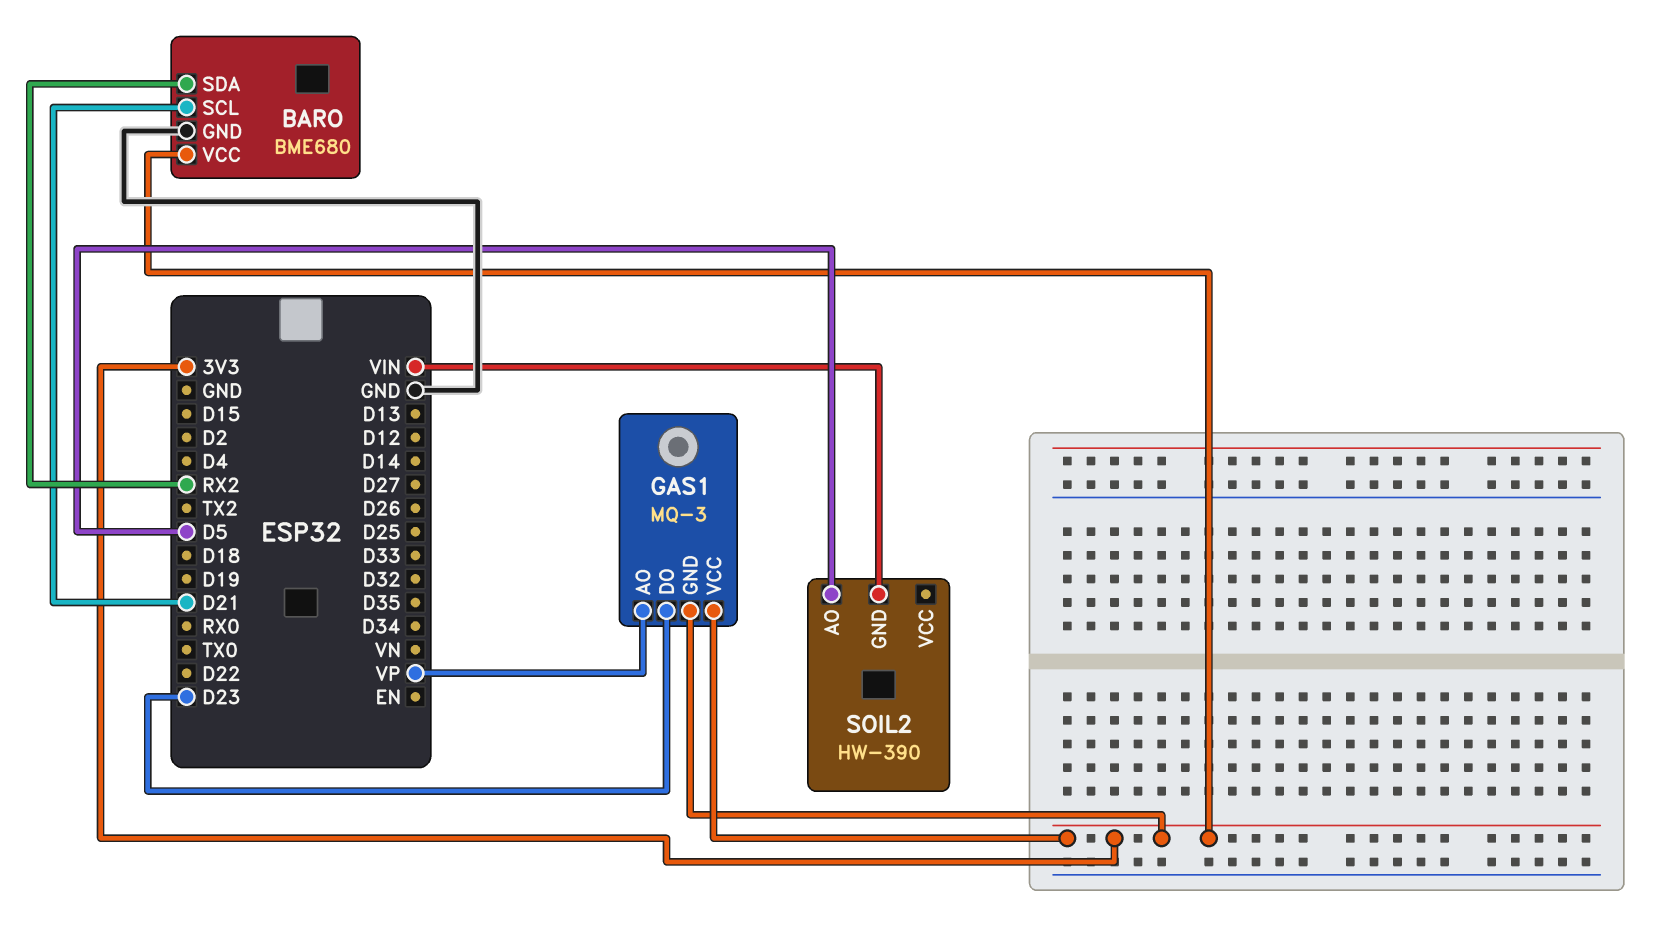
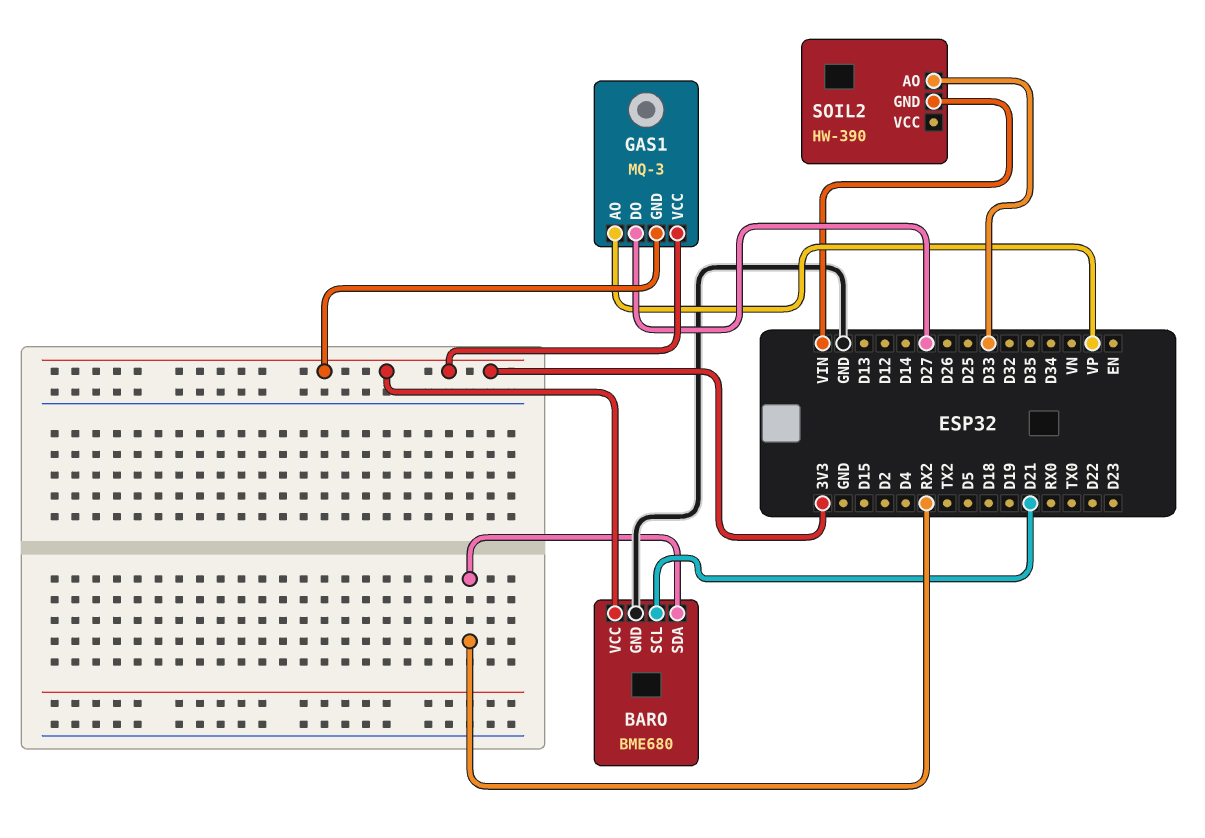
GAS1 pin DO: D23 -> D27
SOIL2 pin AO: D5 -> D33

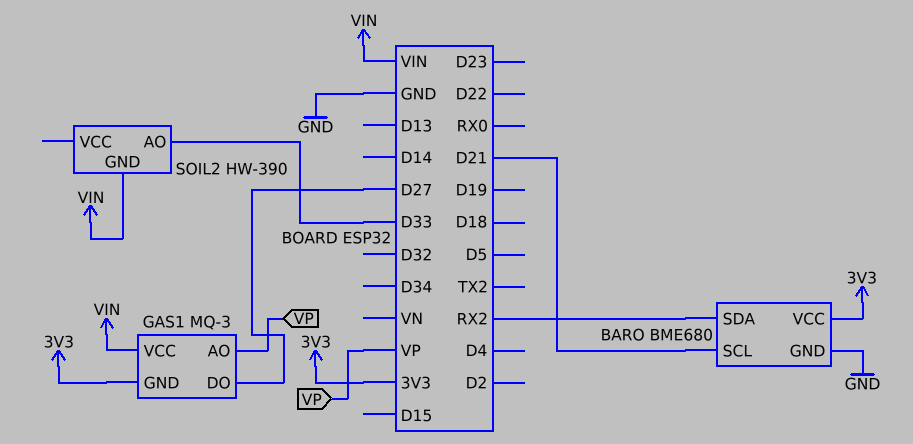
GAS1 pin VCC: 3V3 -> VIN

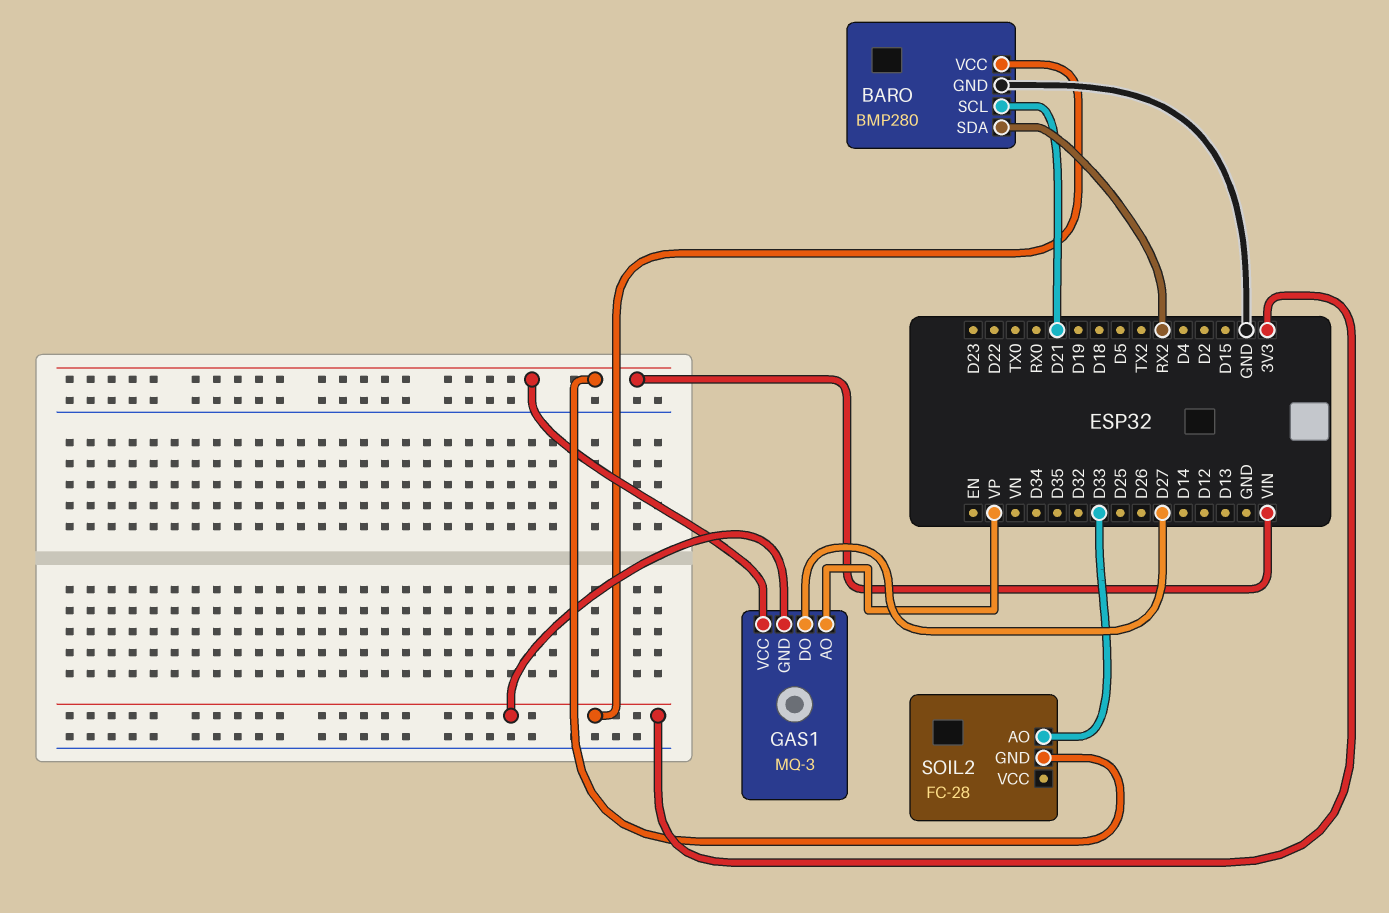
BARO: BME680 -> BMP280
SOIL2: HW-390 -> FC-28

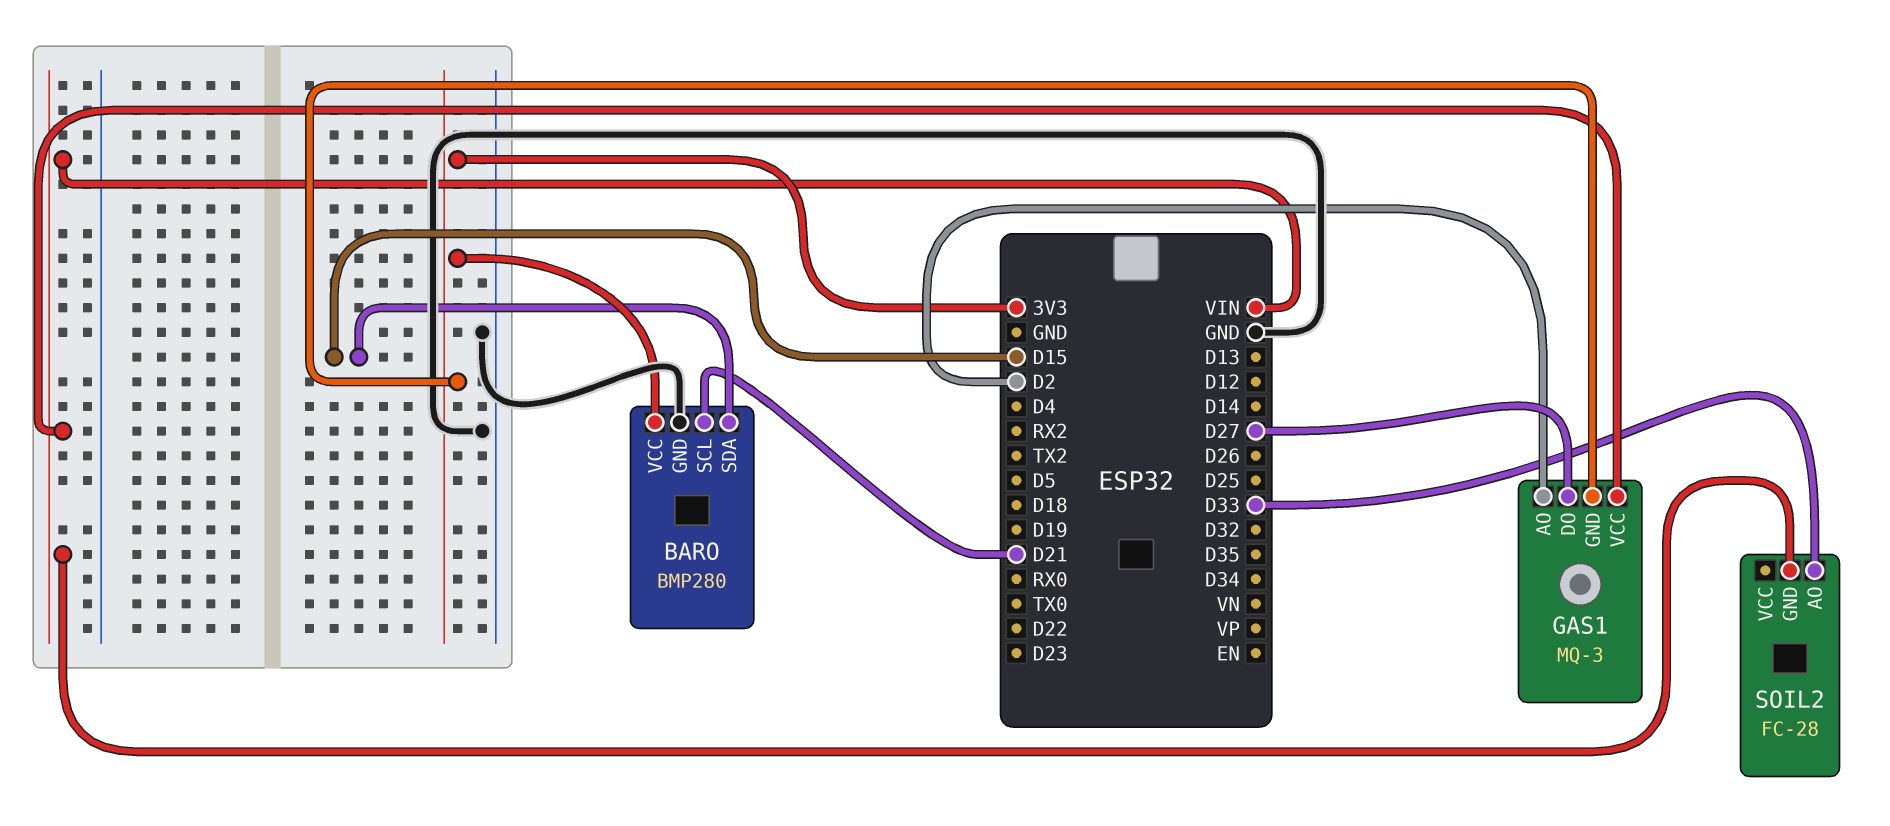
BARO pin SDA: RX2 -> D15
GAS1 pin AO: VP -> D2

